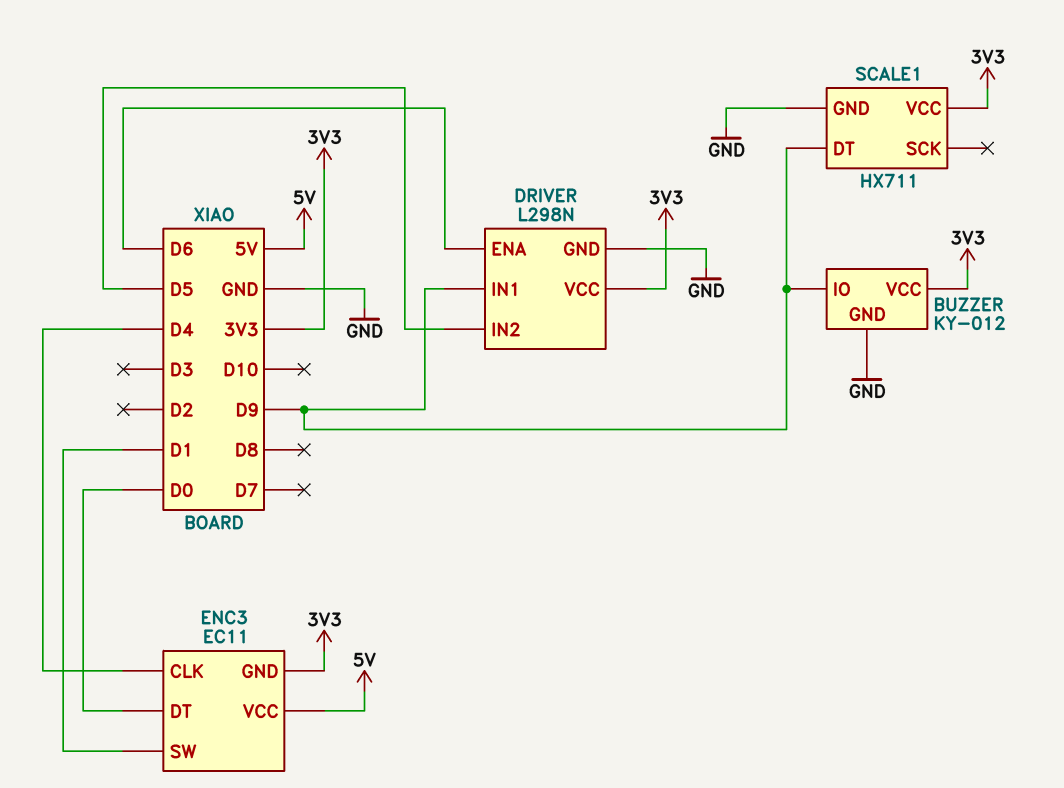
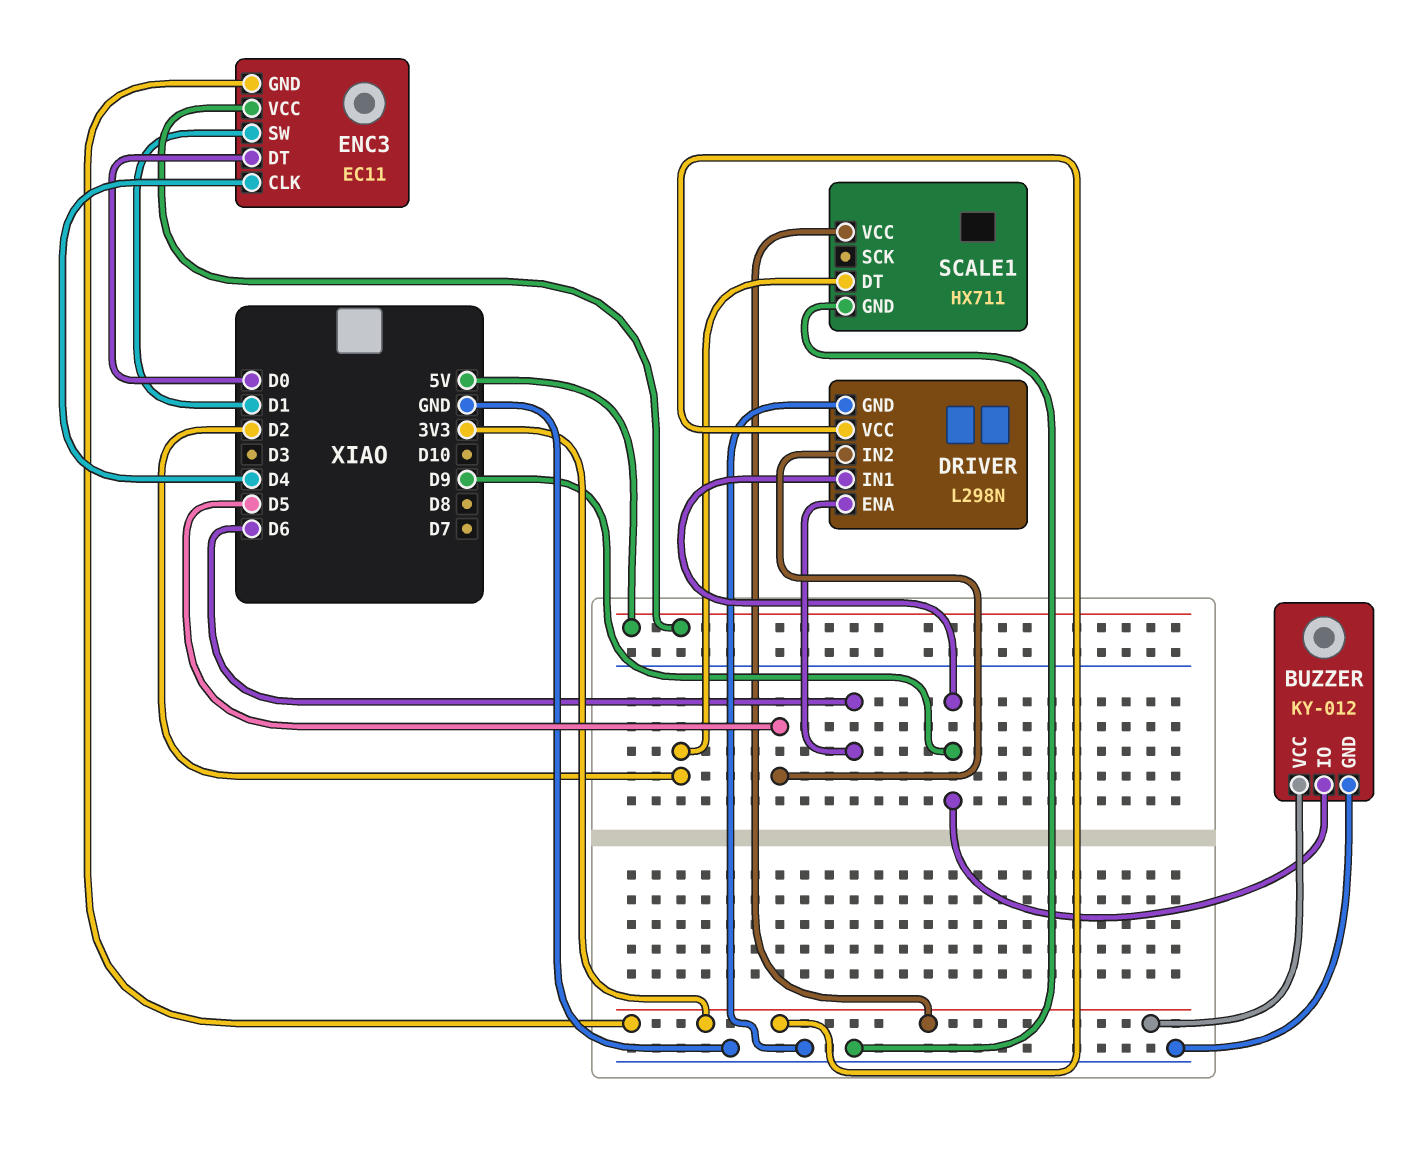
SCALE1 pin DT: D9 -> D2

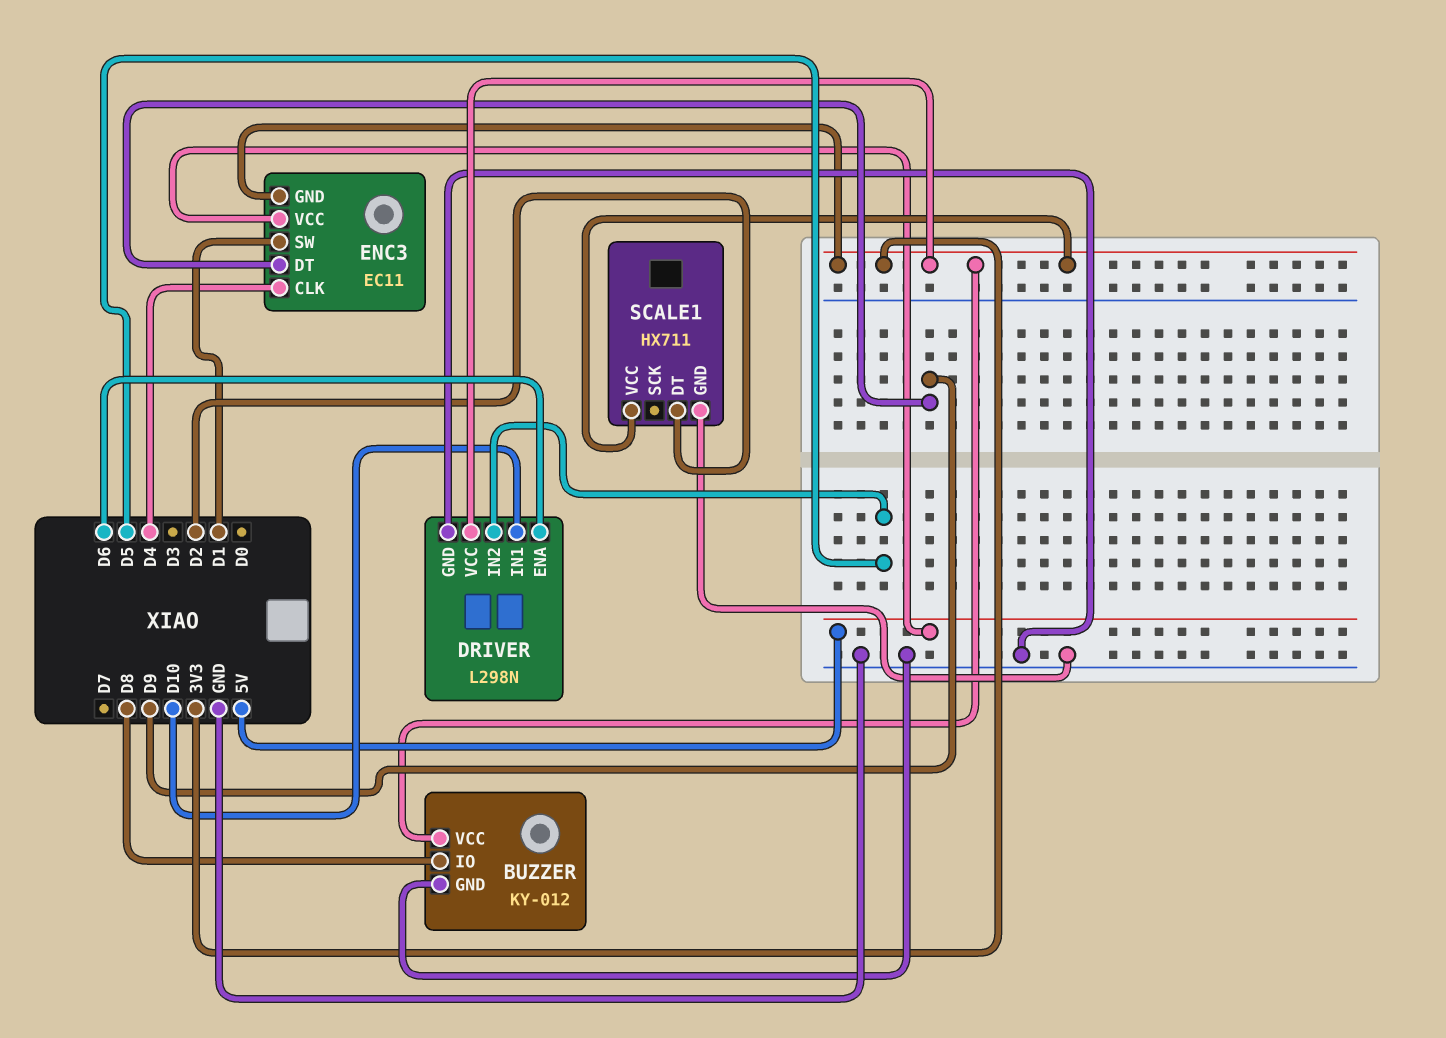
BUZZER pin IO: D9 -> D8
DRIVER pin IN1: D9 -> D10
ENC3 pin DT: D0 -> D9

